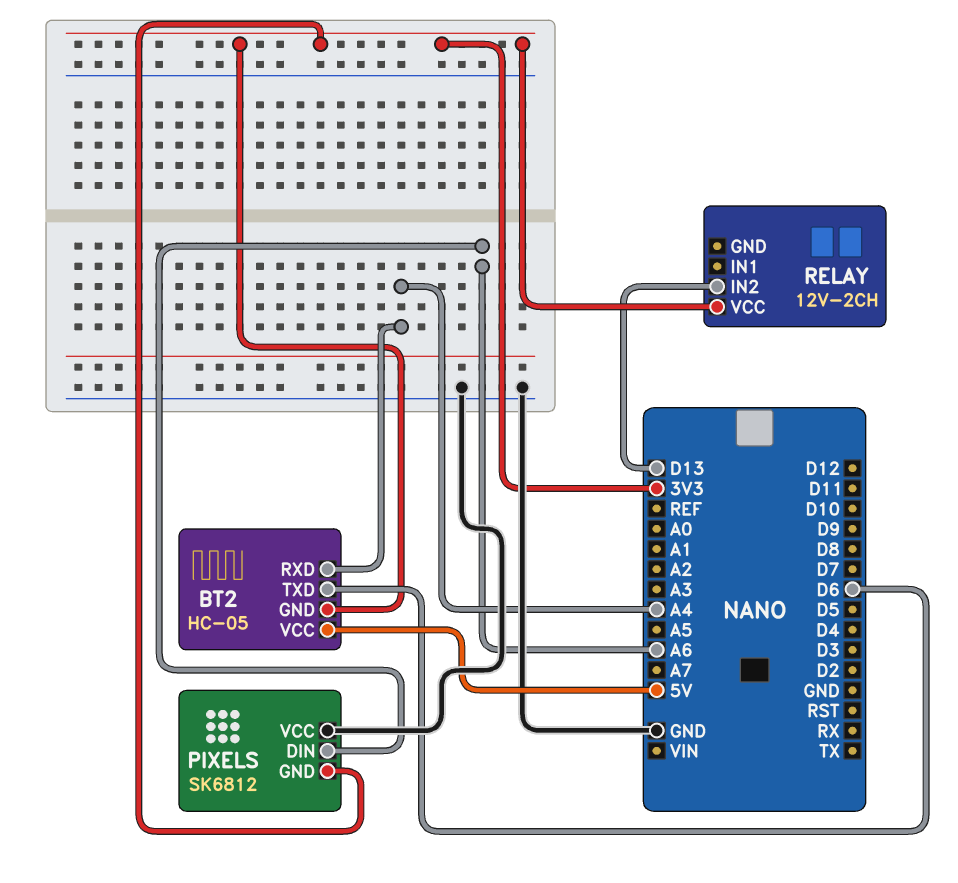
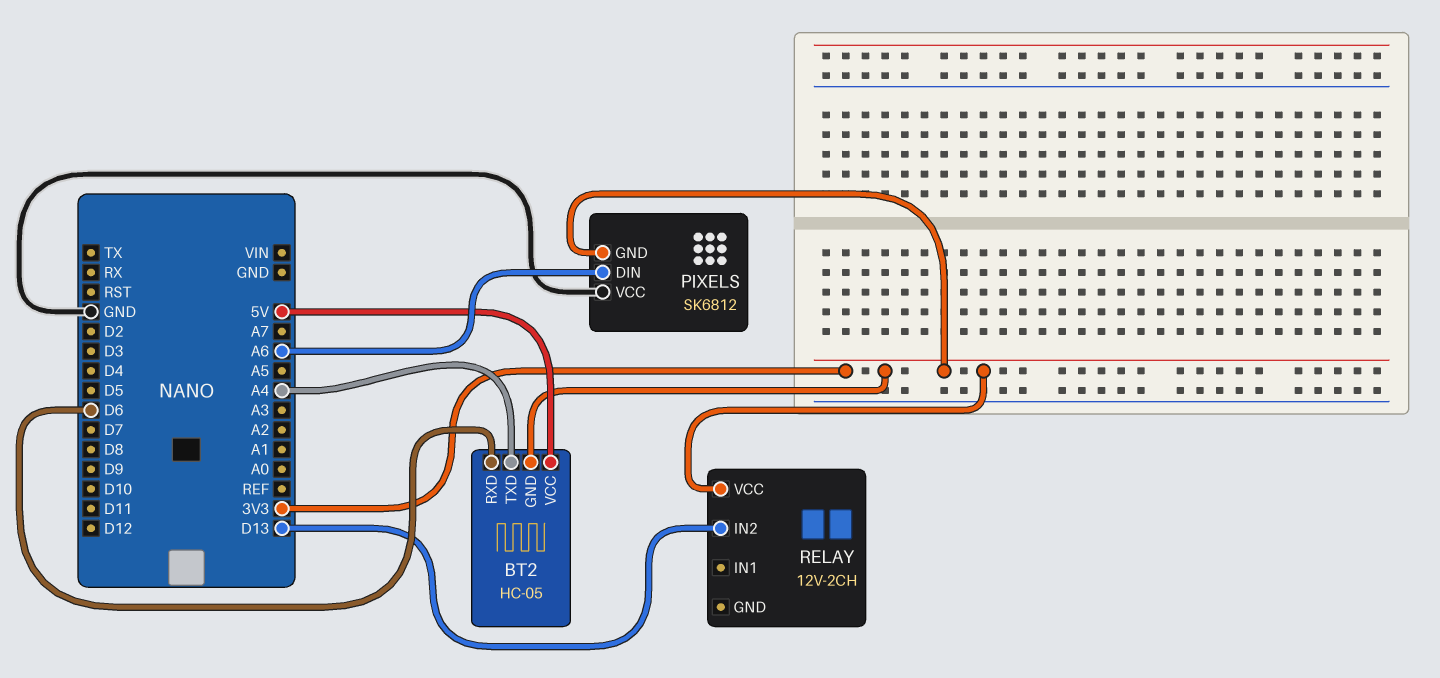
BT2 pin RXD: A4 -> D6
BT2 pin TXD: D6 -> A4

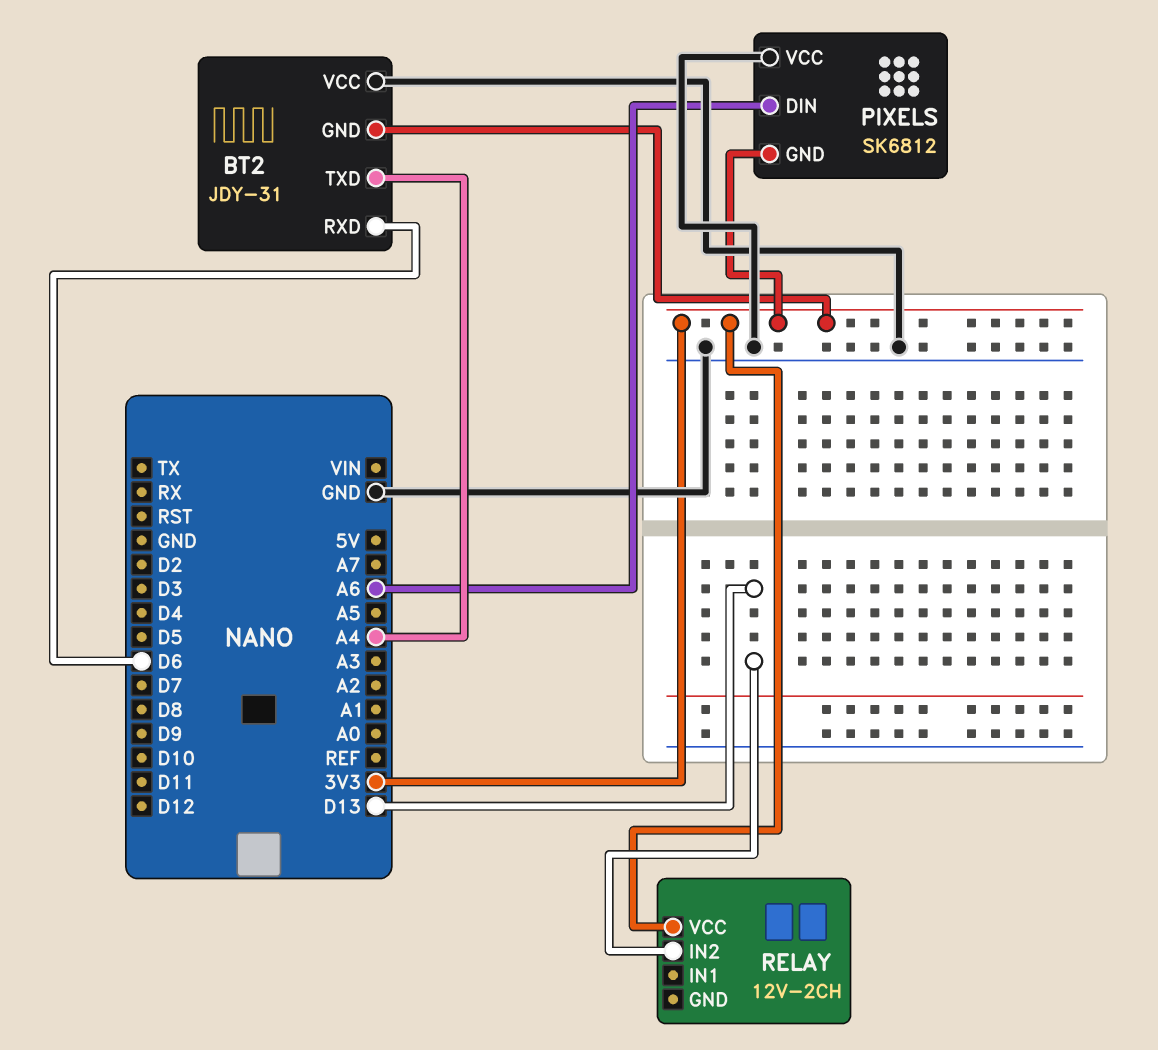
BT2: HC-05 -> JDY-31
BT2 pin VCC: 5V -> GND

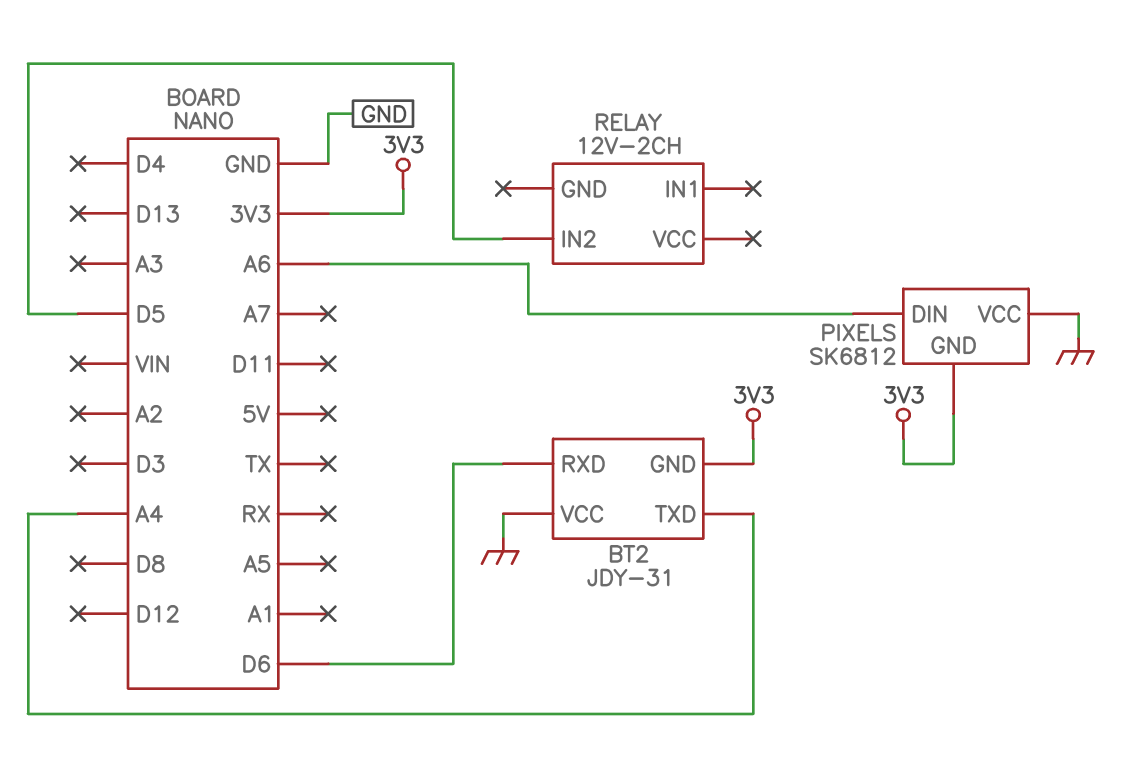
RELAY pin IN2: D13 -> D5
RELAY pin VCC: 3V3 -> none

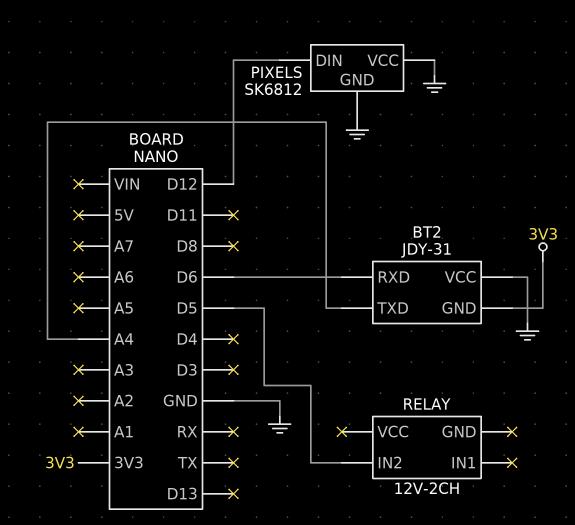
PIXELS pin DIN: A6 -> D12
PIXELS pin GND: 3V3 -> GND

